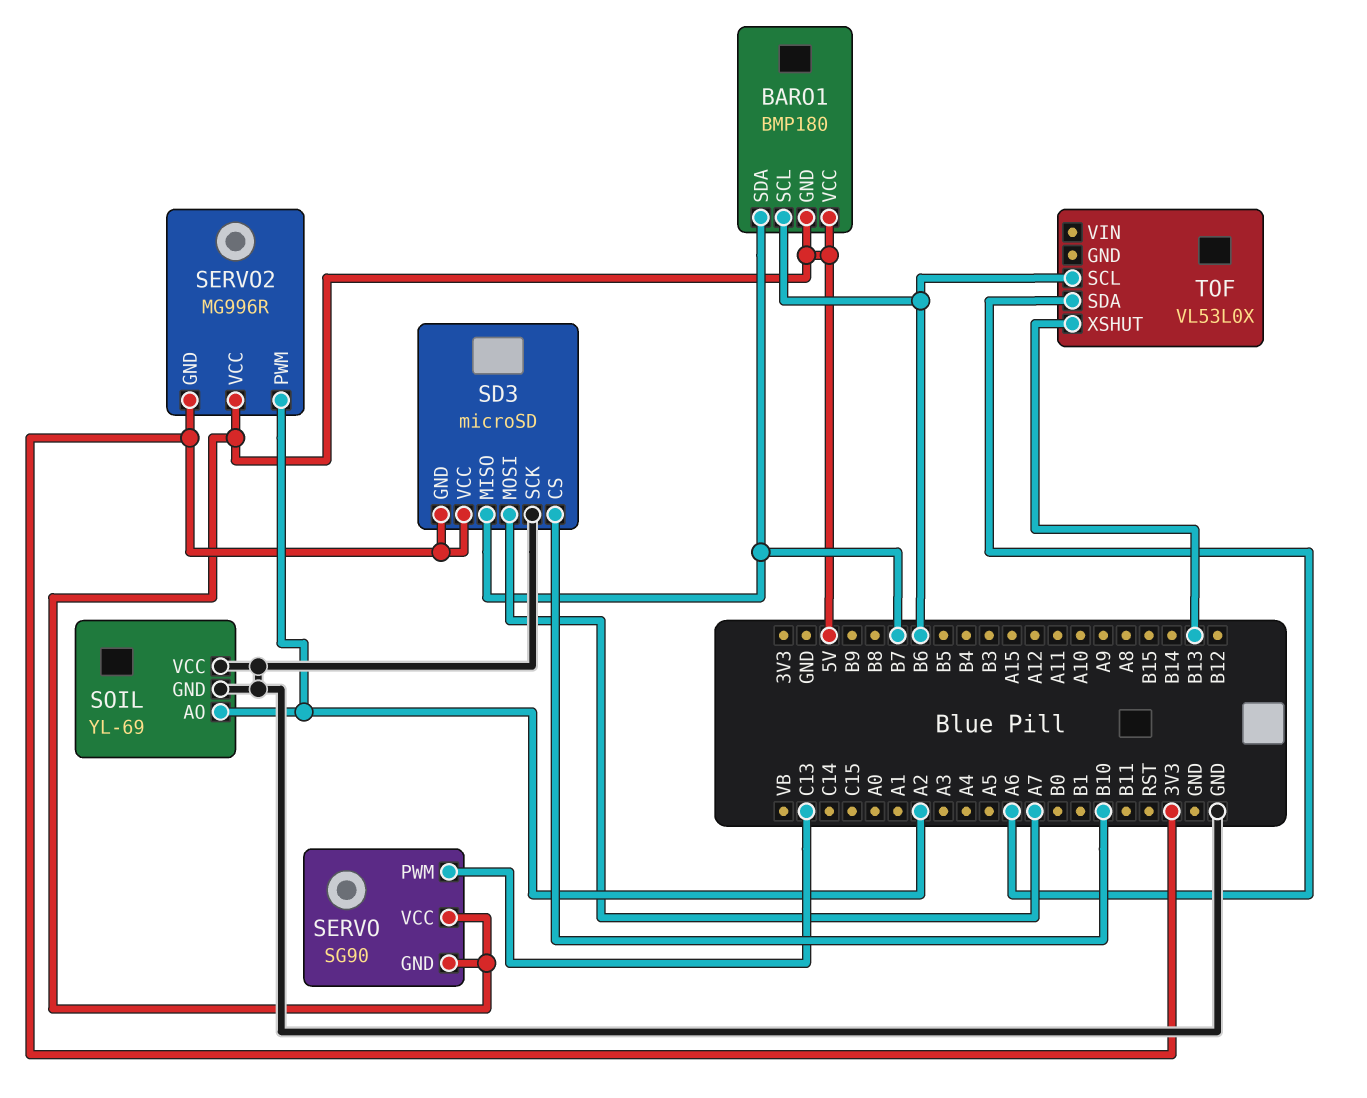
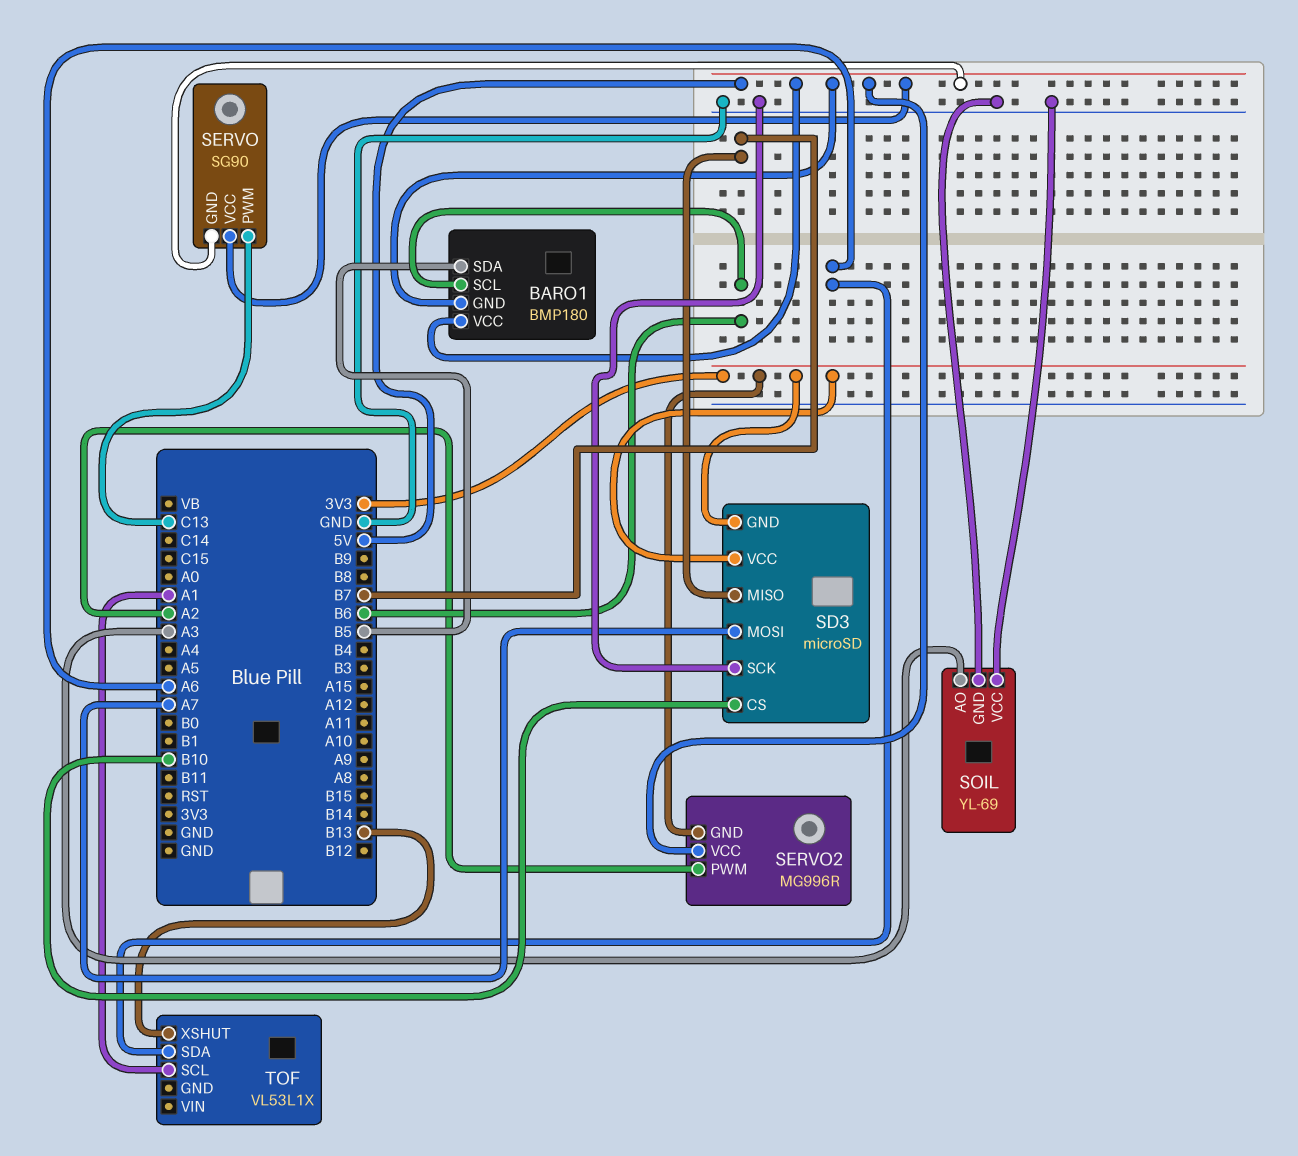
BARO1 pin SDA: B7 -> B5
SOIL pin AO: A2 -> A3
TOF: VL53L0X -> VL53L1X
TOF pin SCL: B6 -> A1

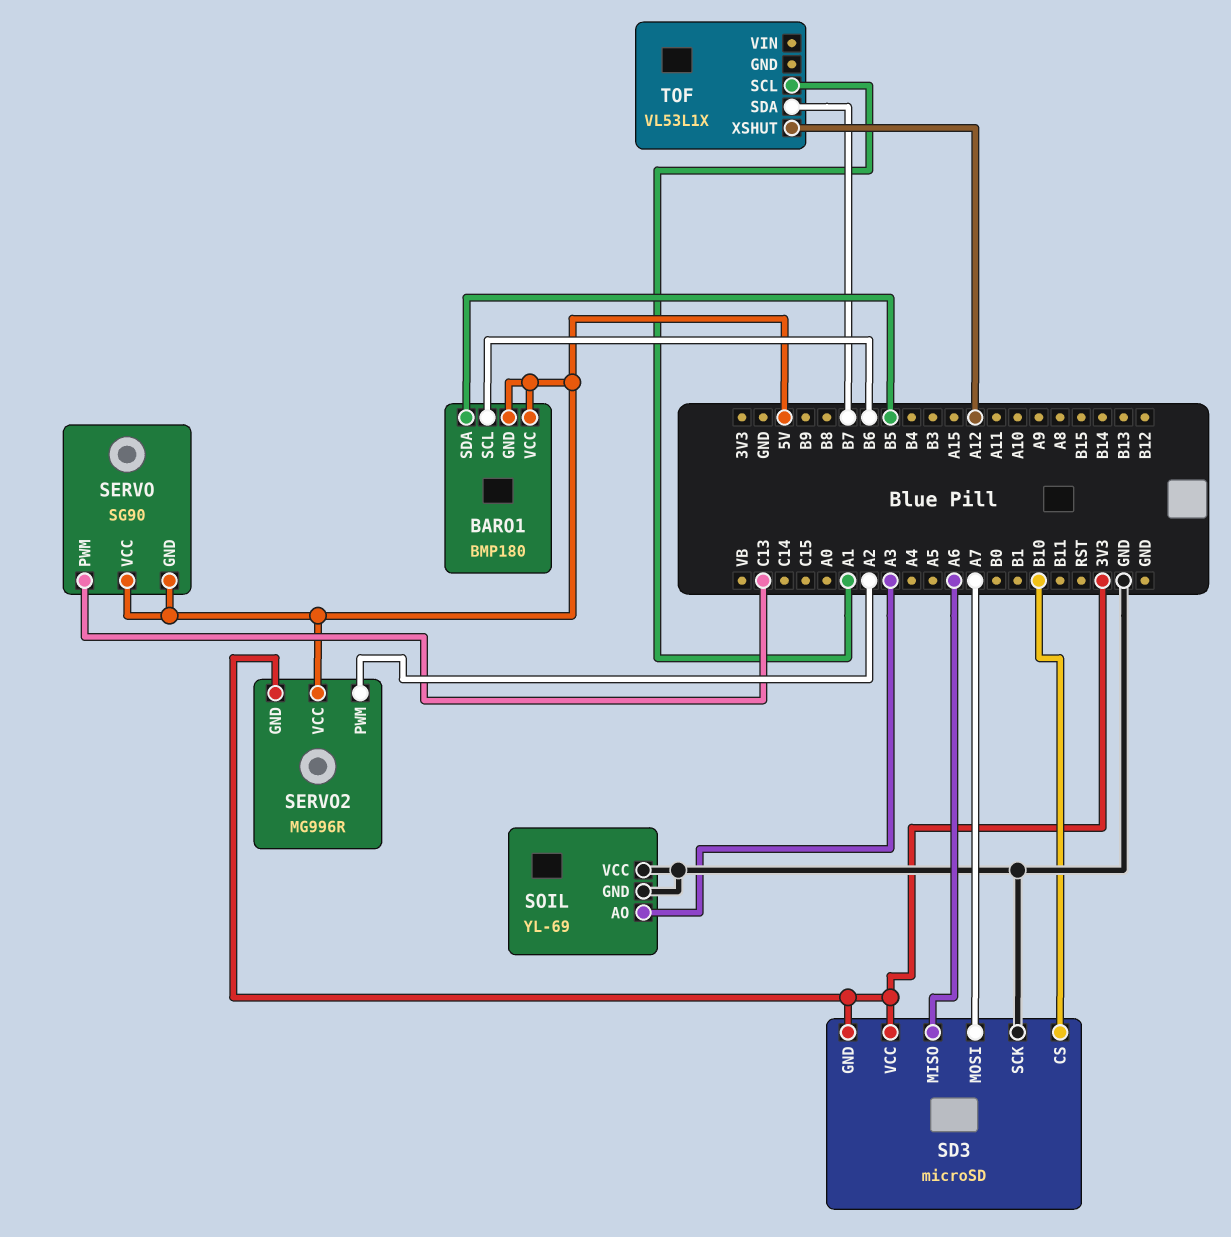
SD3 pin MISO: B7 -> A6
TOF pin SDA: A6 -> B7
TOF pin XSHUT: B13 -> A12

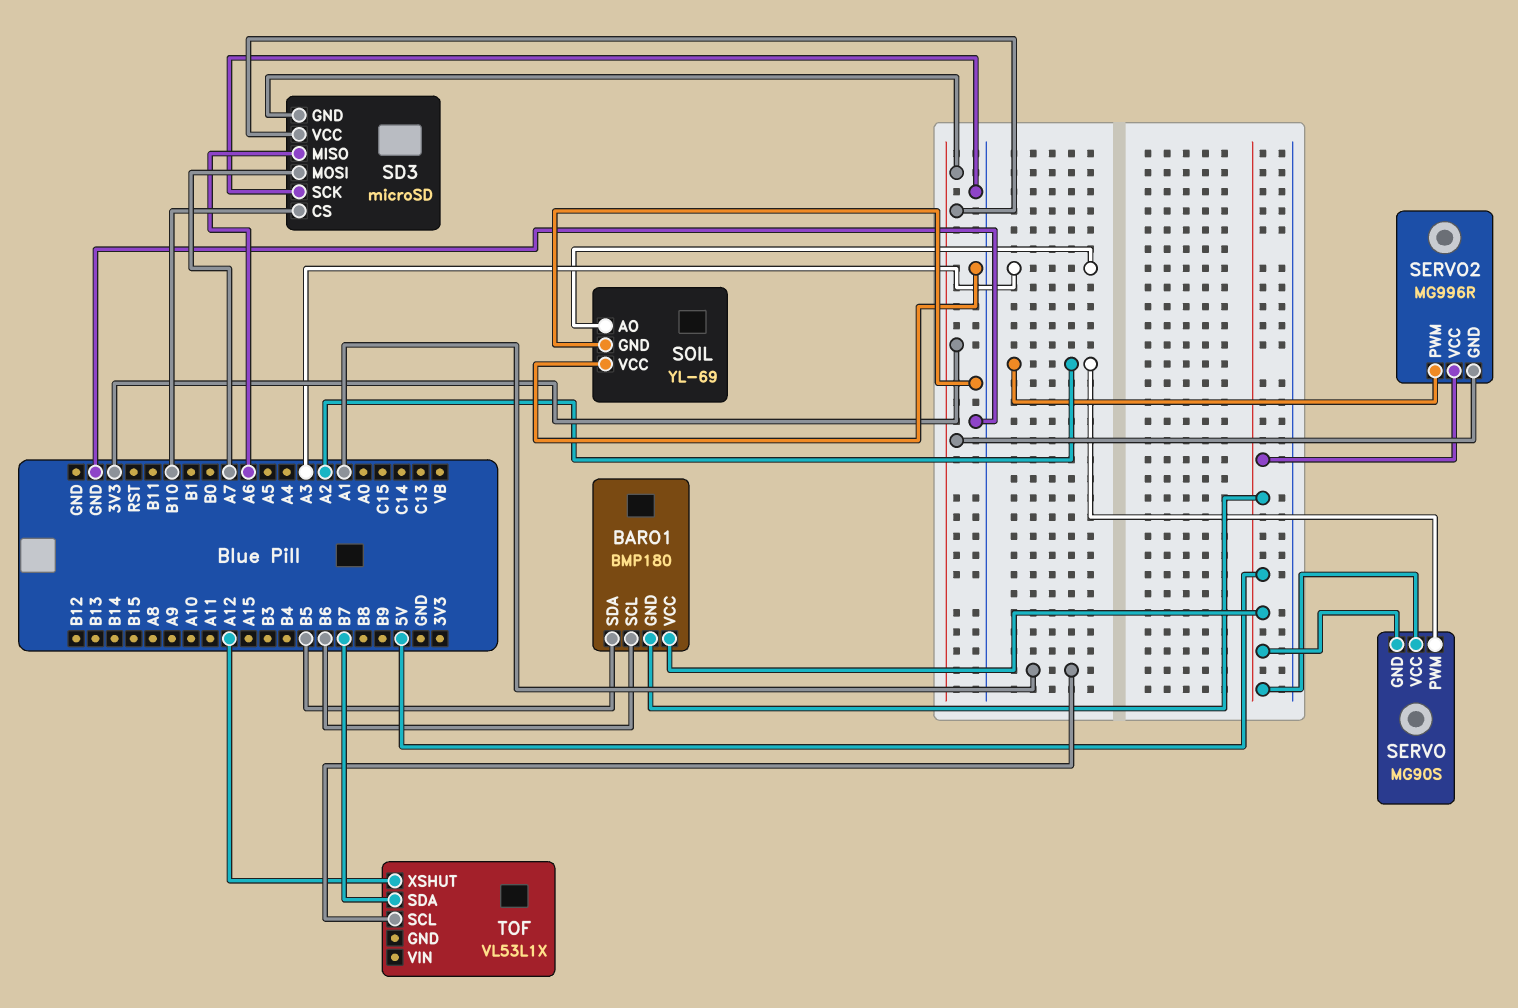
SERVO: SG90 -> MG90S
SERVO pin PWM: C13 -> A2

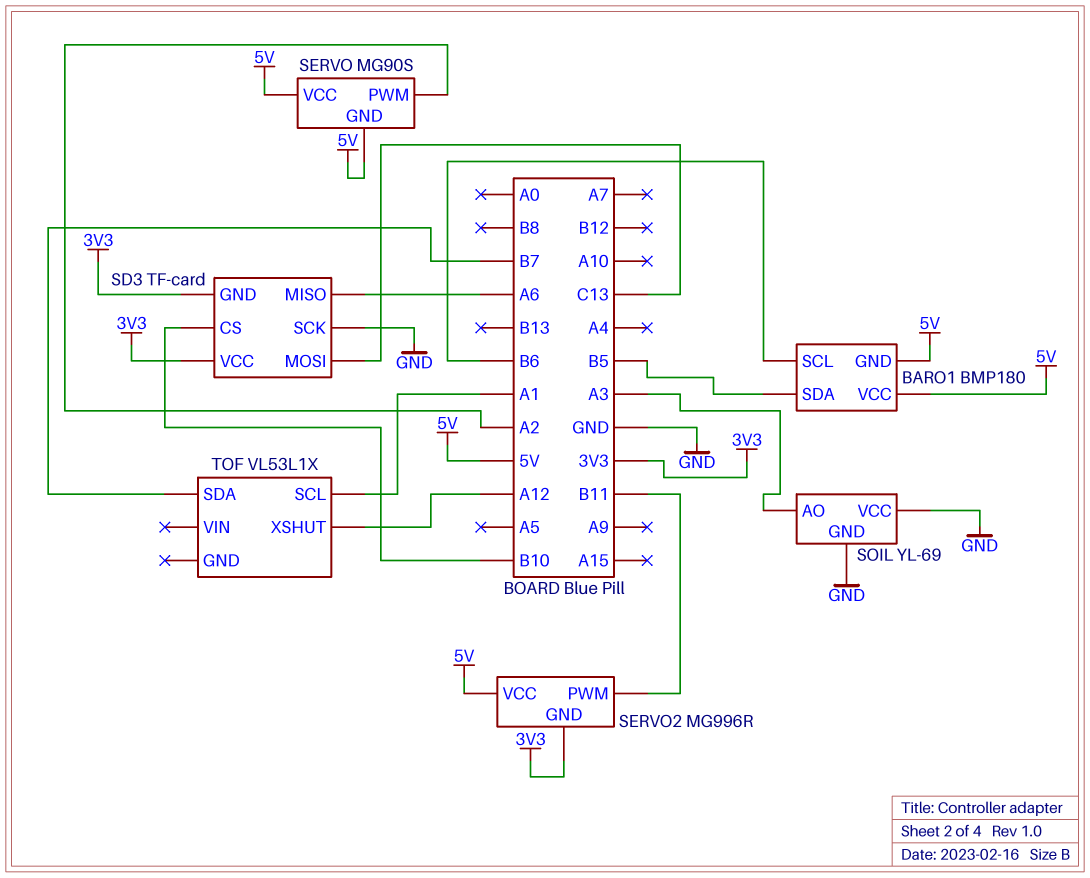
SD3: microSD -> TF-card
SD3 pin MOSI: A7 -> C13
SERVO2 pin PWM: A2 -> B11

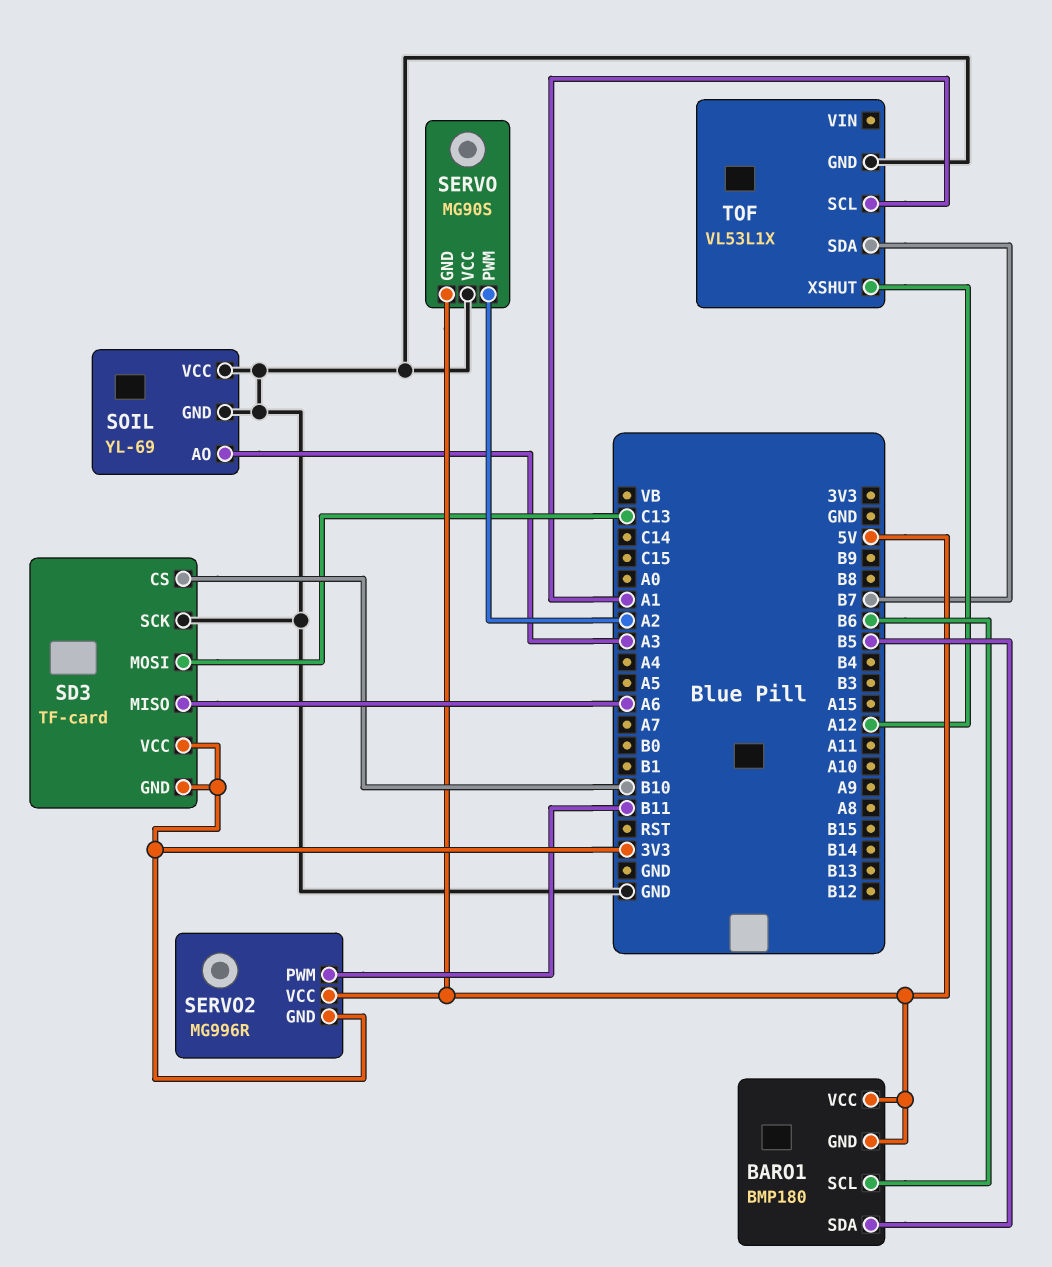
SERVO pin VCC: 5V -> GND
TOF pin GND: none -> GND

